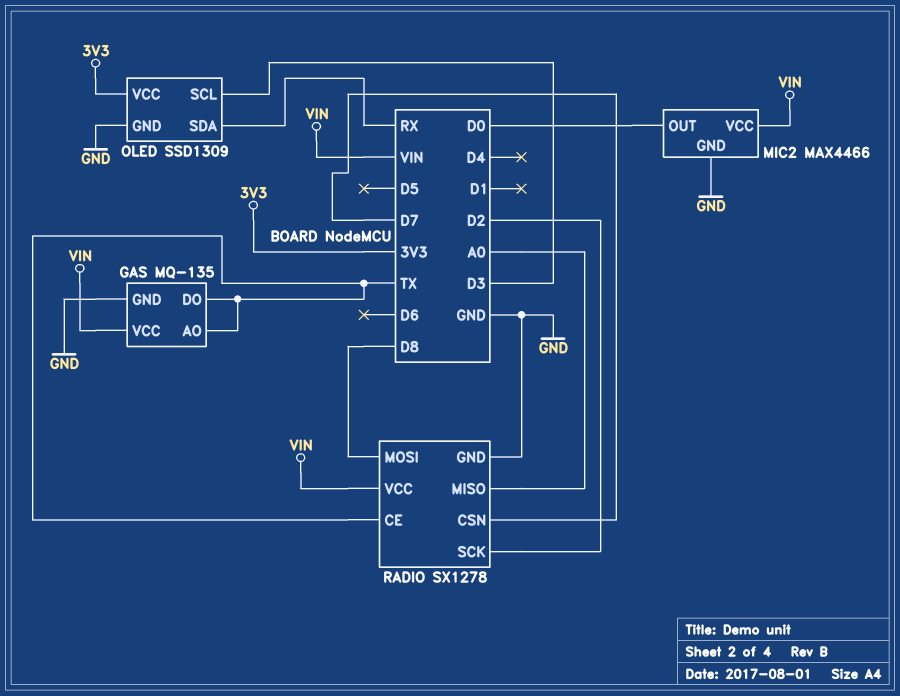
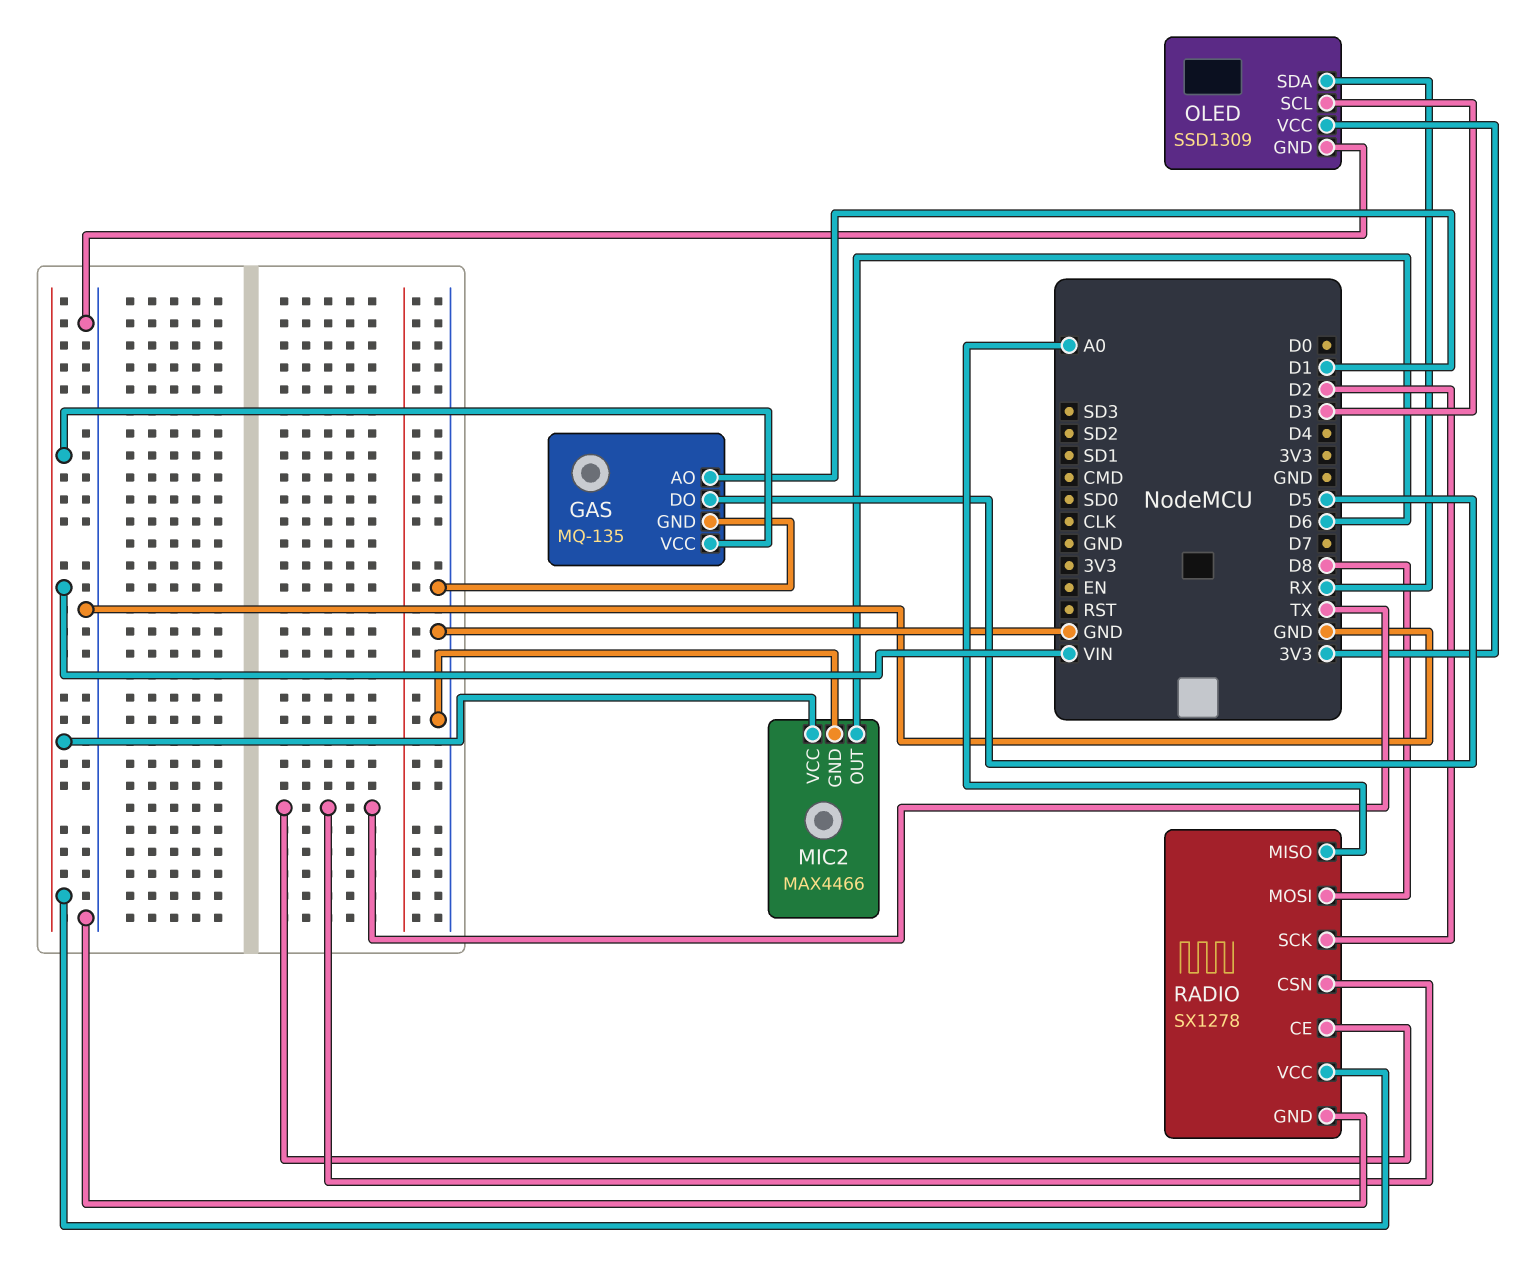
GAS pin AO: TX -> D1
GAS pin DO: TX -> D5
MIC2 pin OUT: D0 -> D6
RADIO pin CSN: D7 -> TX

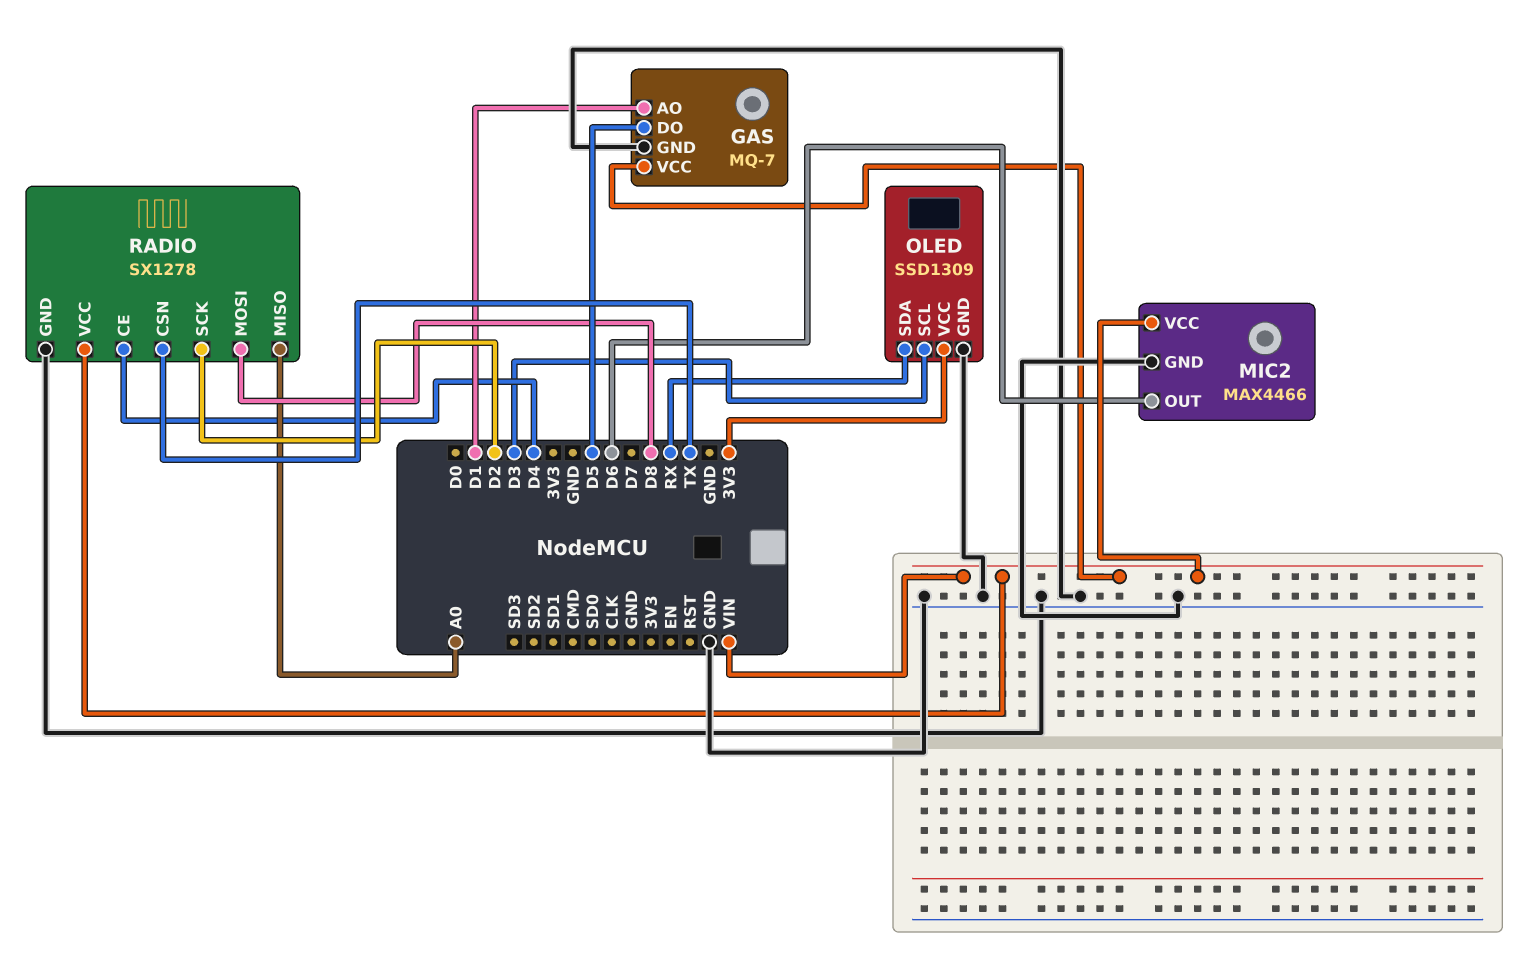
GAS: MQ-135 -> MQ-7
RADIO pin CE: TX -> D4

